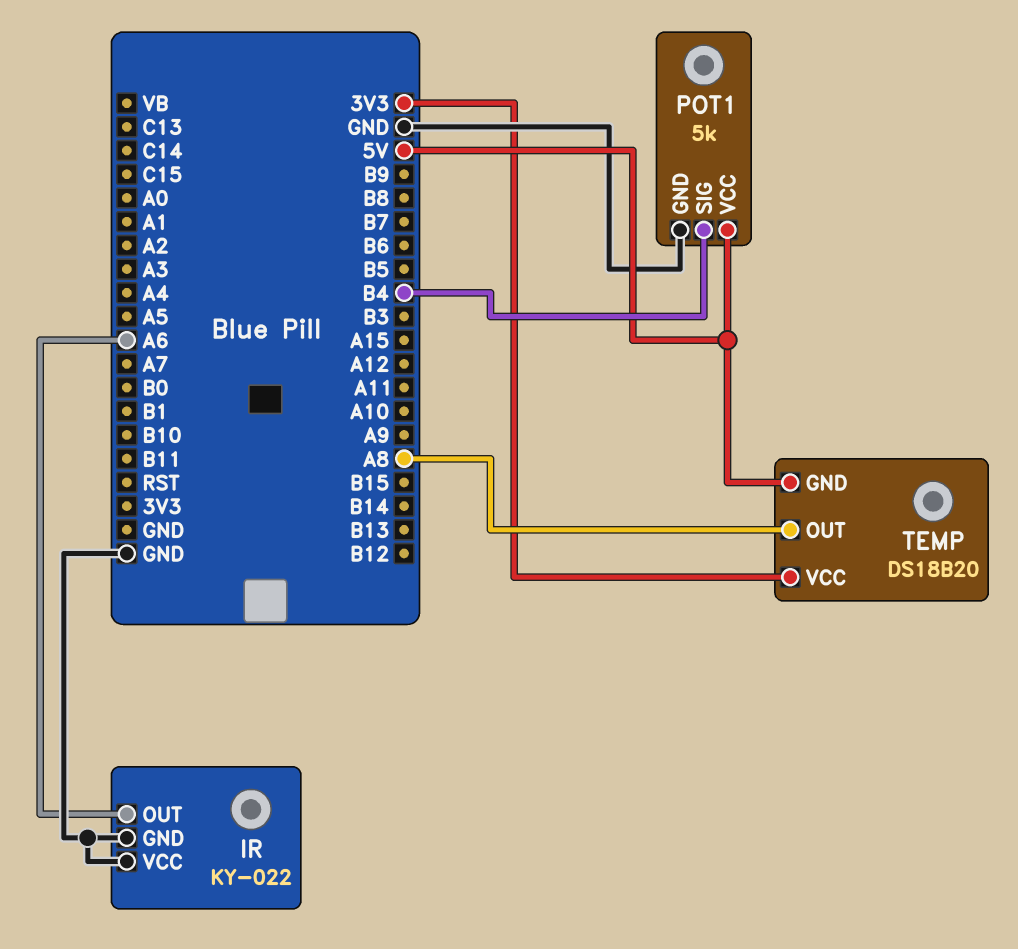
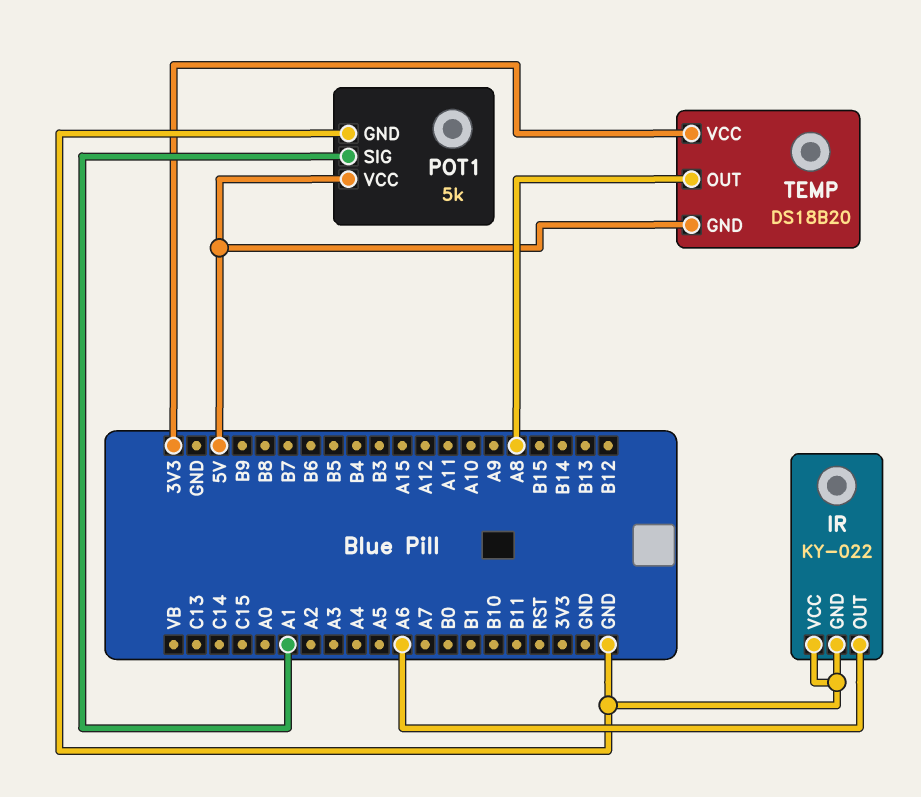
POT1 pin SIG: B4 -> A1

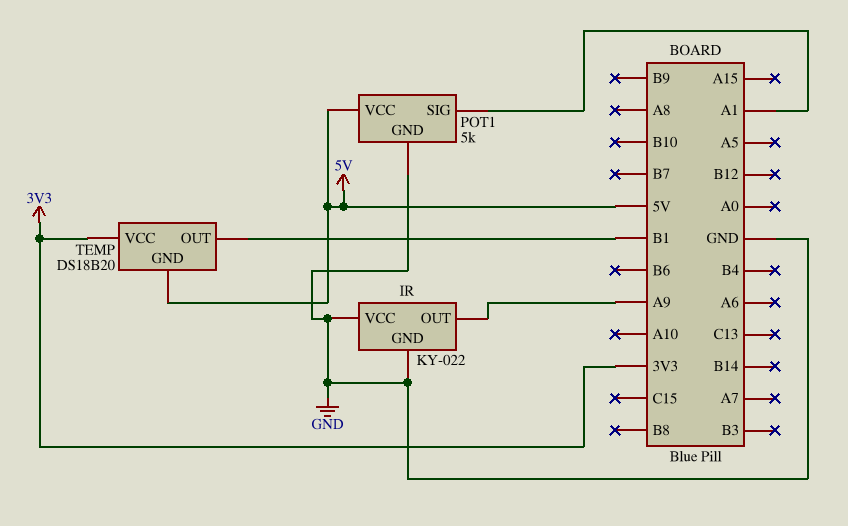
IR pin OUT: A6 -> A9
TEMP pin OUT: A8 -> B1

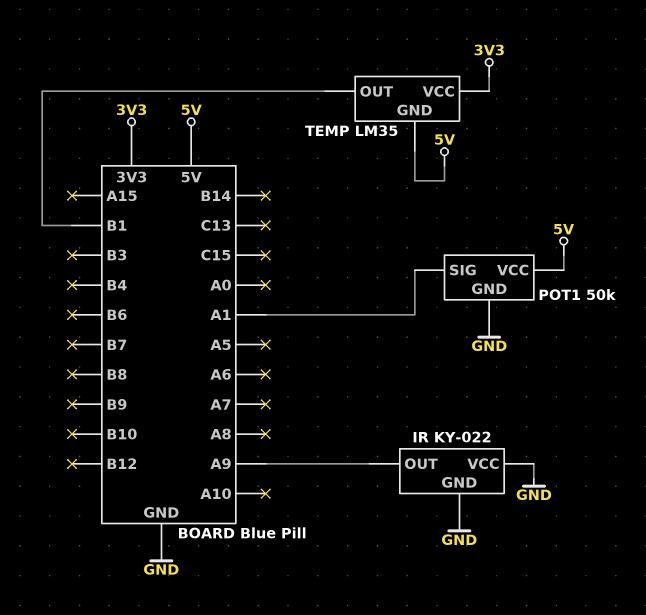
POT1: 5k -> 50k
TEMP: DS18B20 -> LM35

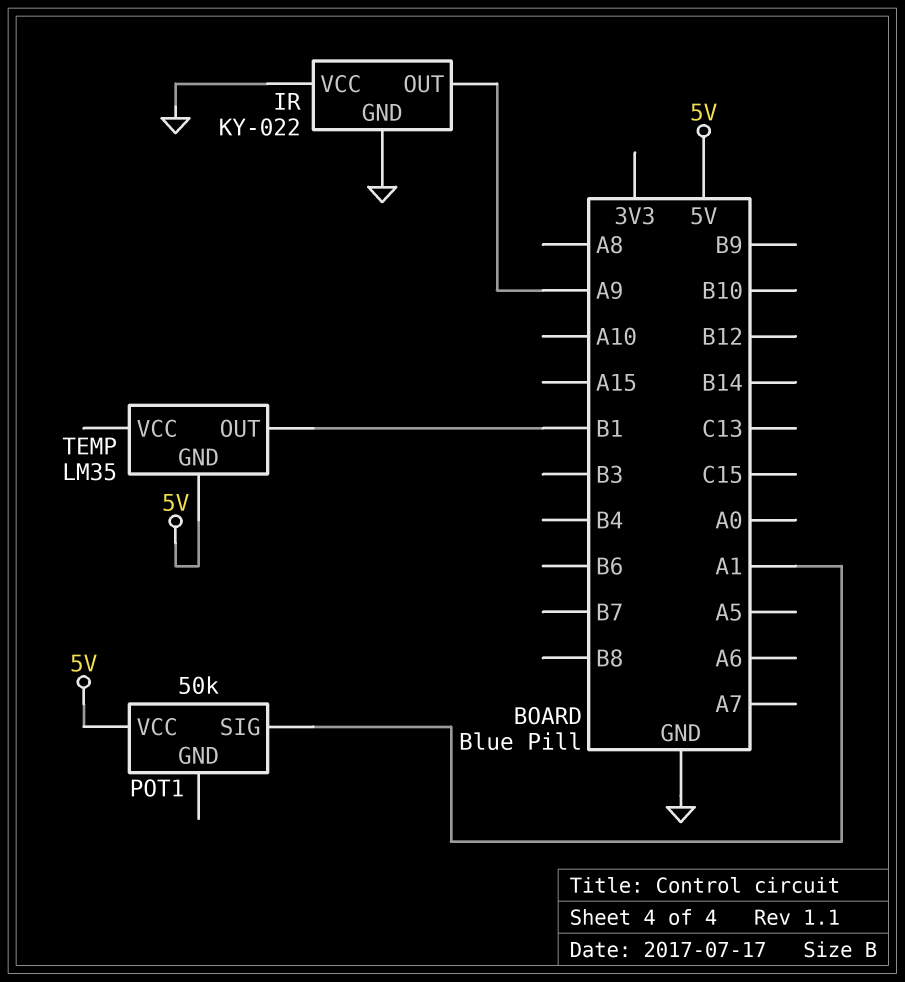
POT1 pin GND: GND -> none
TEMP pin VCC: 3V3 -> none

